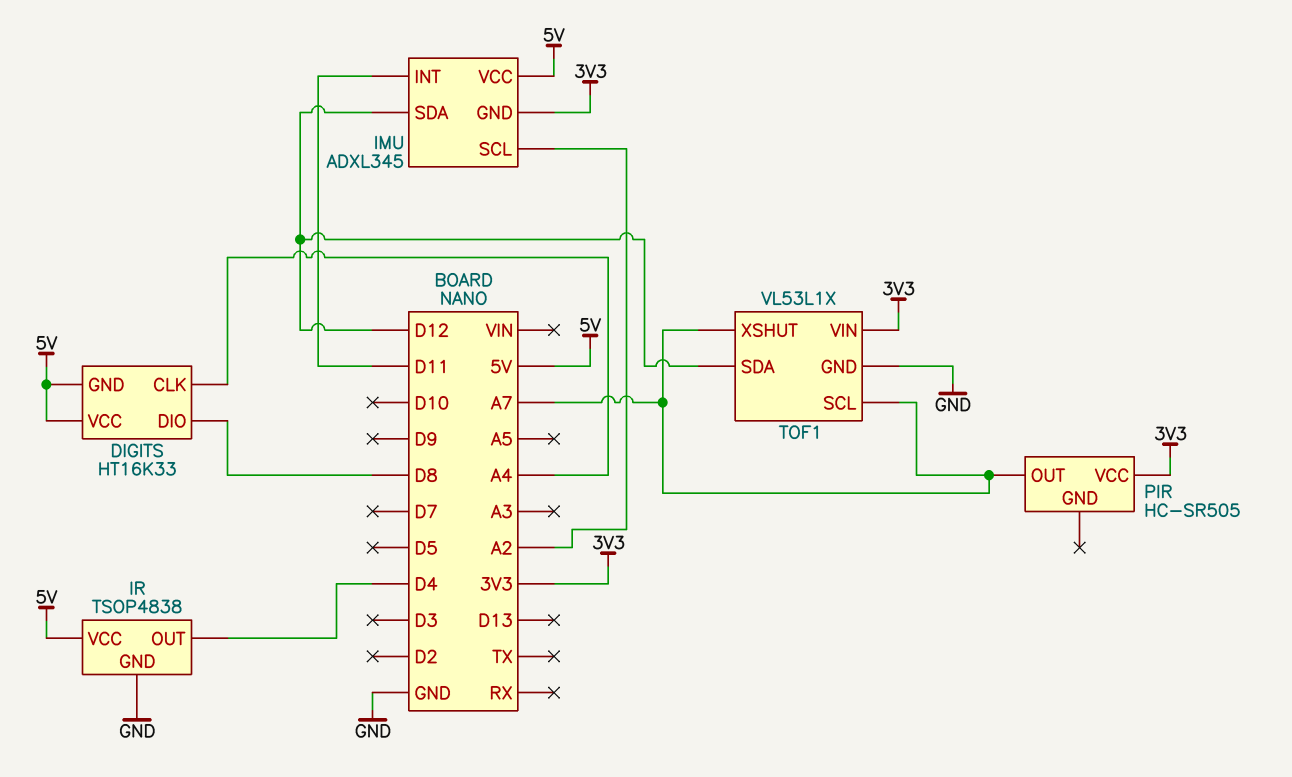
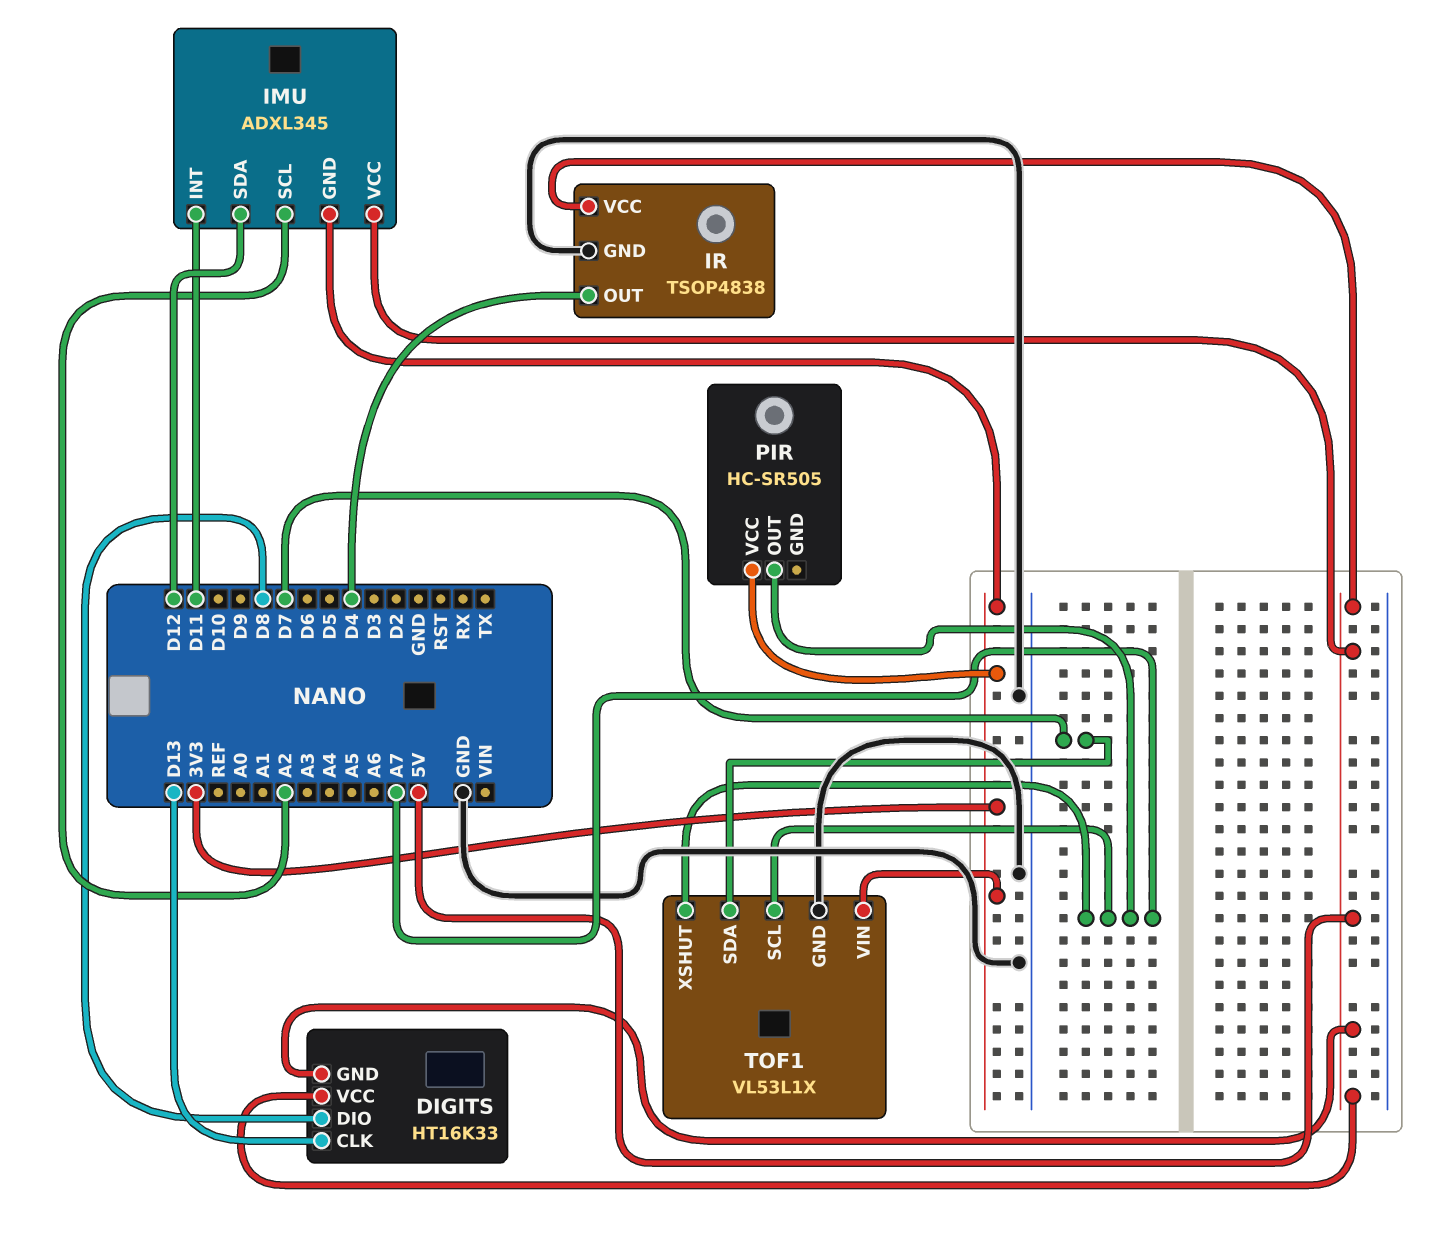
DIGITS pin CLK: A4 -> D13
TOF1 pin SDA: D12 -> D7

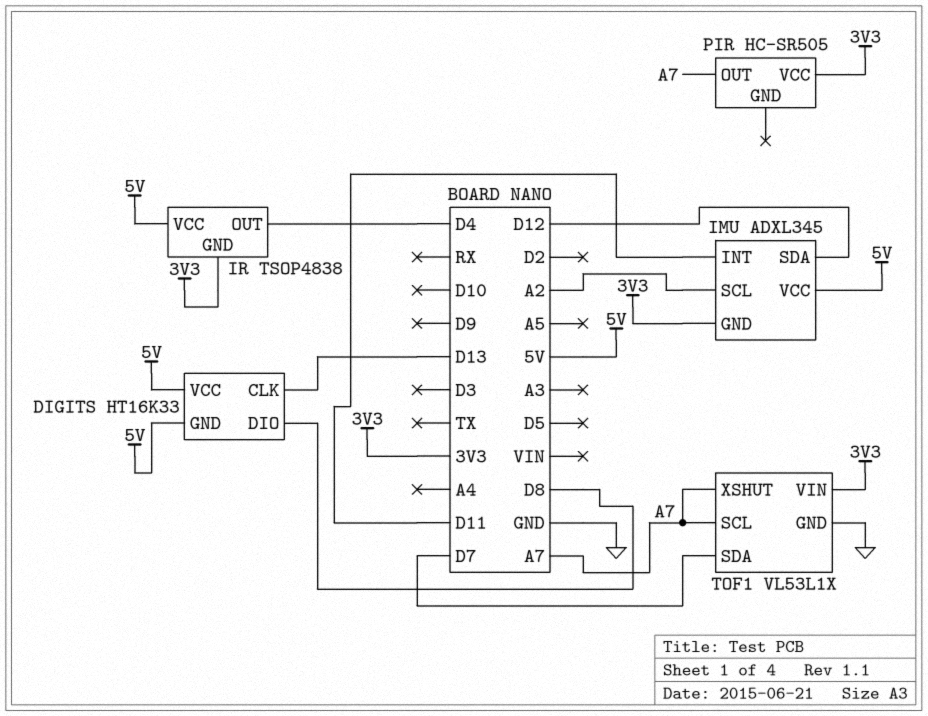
IR pin GND: GND -> 3V3

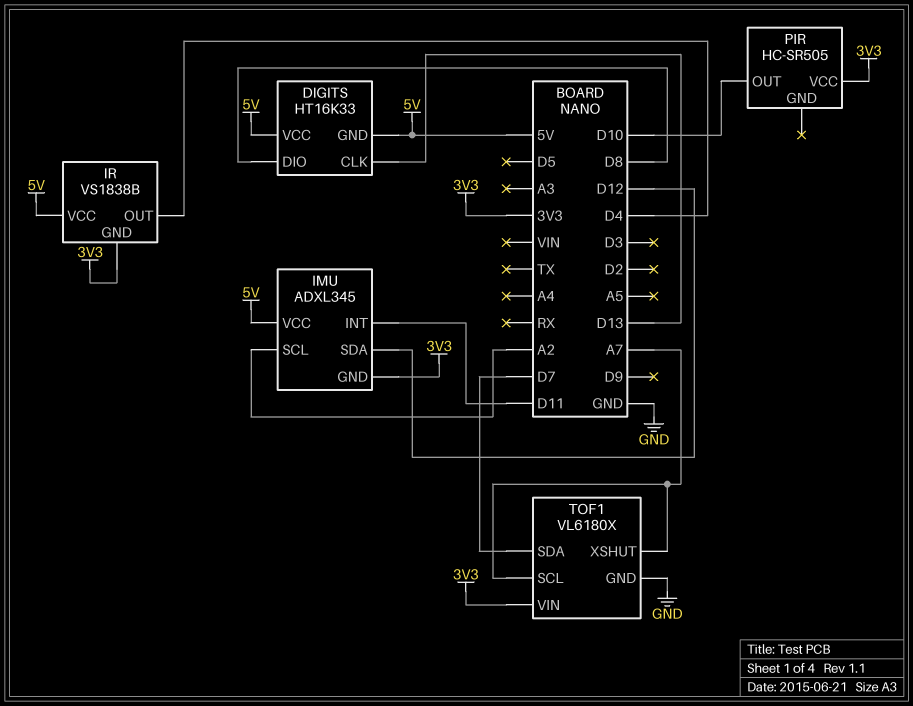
IR: TSOP4838 -> VS1838B
PIR pin OUT: A7 -> D10
TOF1: VL53L1X -> VL6180X

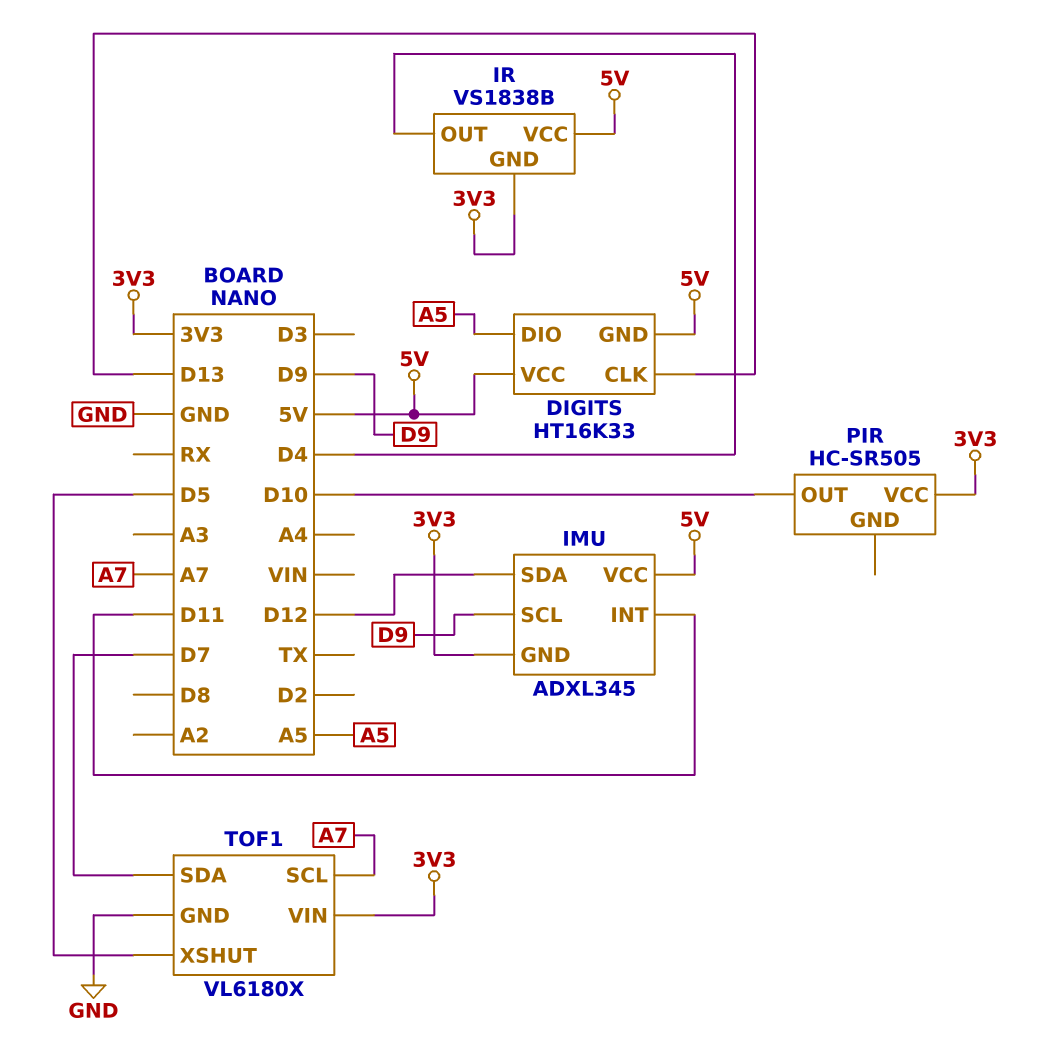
DIGITS pin DIO: D8 -> A5
IMU pin SCL: A2 -> D9
TOF1 pin XSHUT: A7 -> D5

